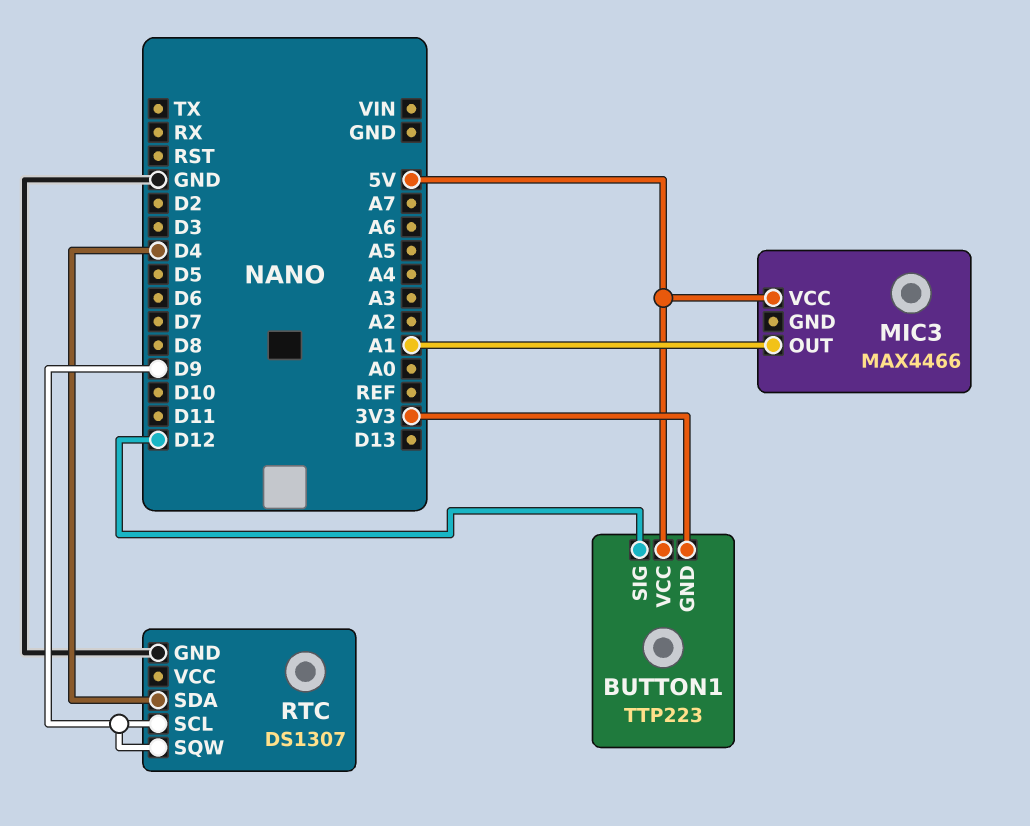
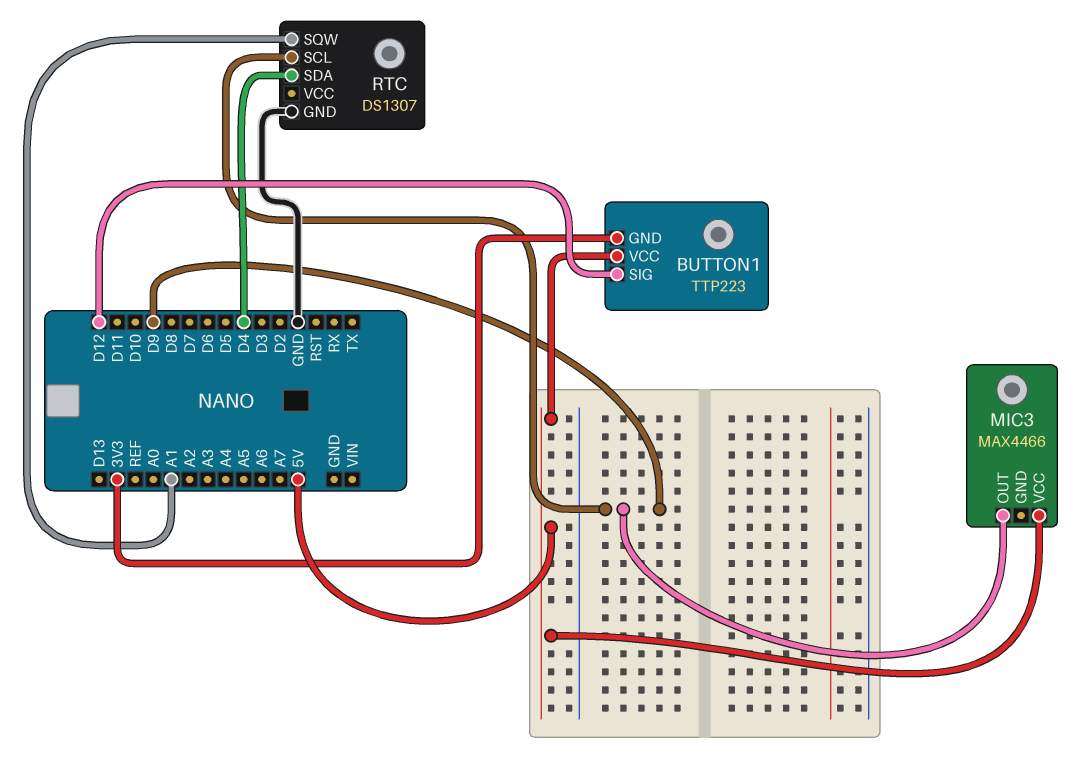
MIC3 pin OUT: A1 -> D9
RTC pin SQW: D9 -> A1

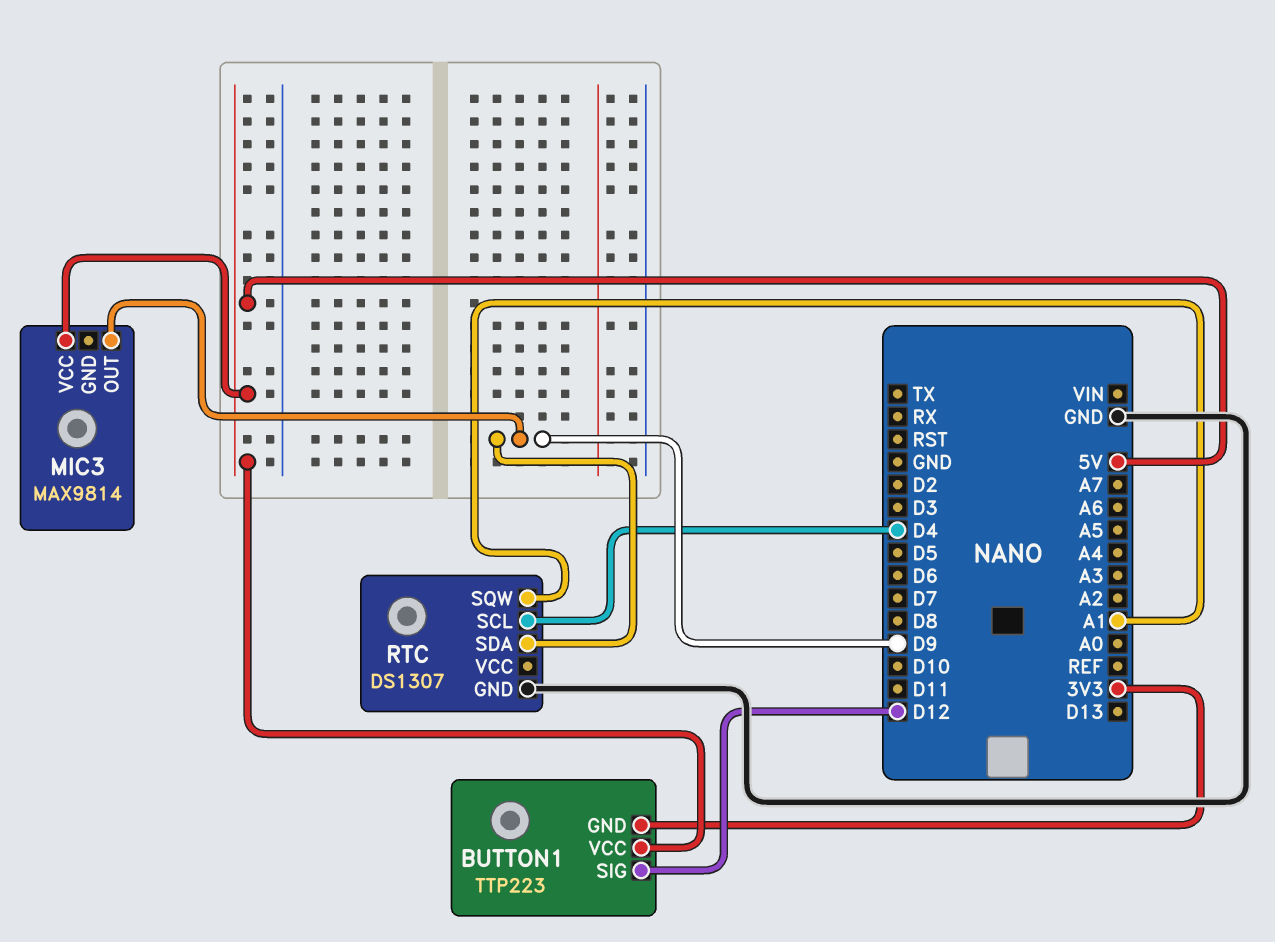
MIC3: MAX4466 -> MAX9814
RTC pin SCL: D9 -> D4
RTC pin SDA: D4 -> D9

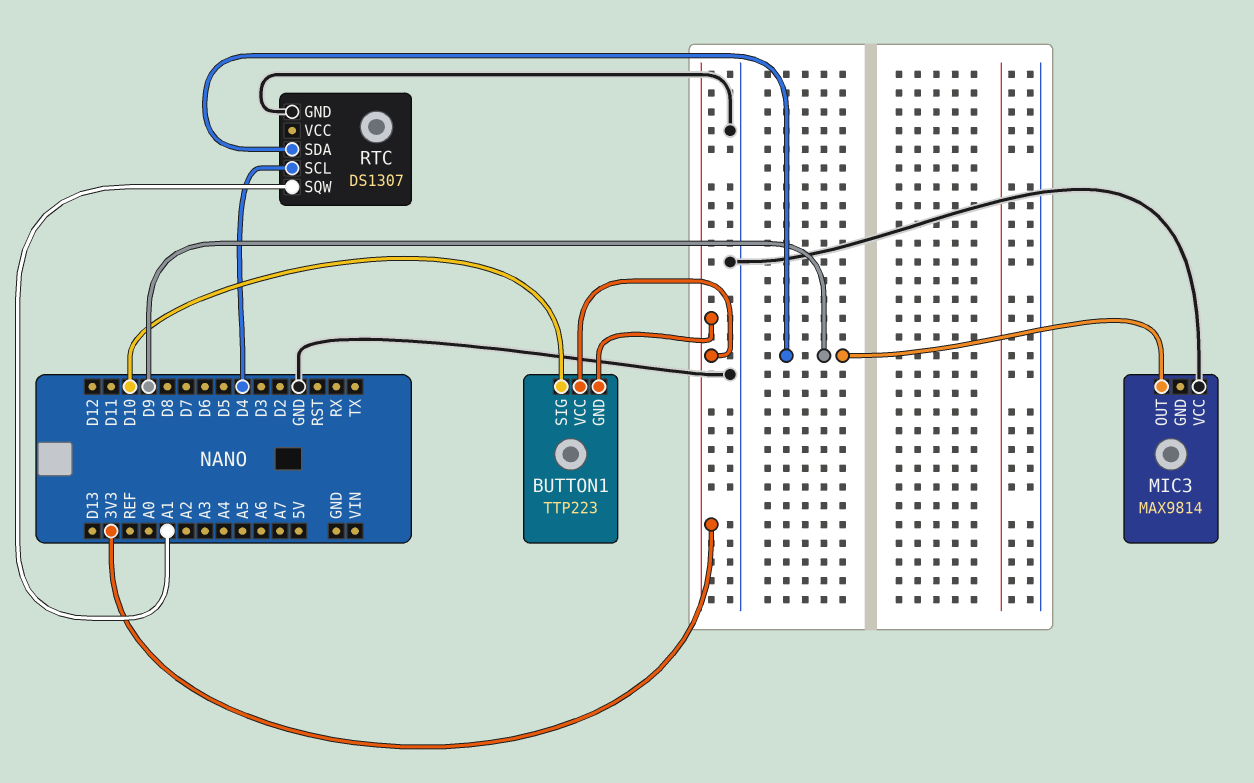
BUTTON1 pin SIG: D12 -> D10
BUTTON1 pin VCC: 5V -> 3V3
MIC3 pin VCC: 5V -> GND

